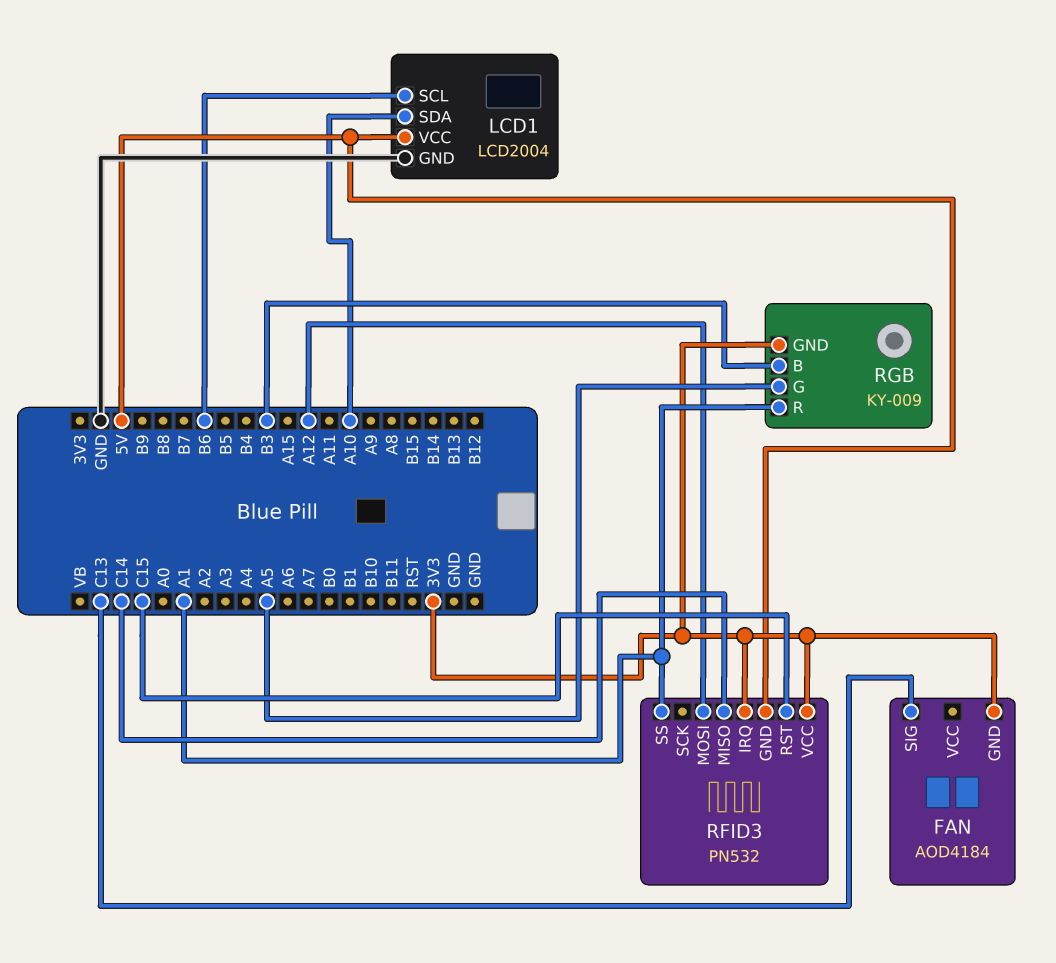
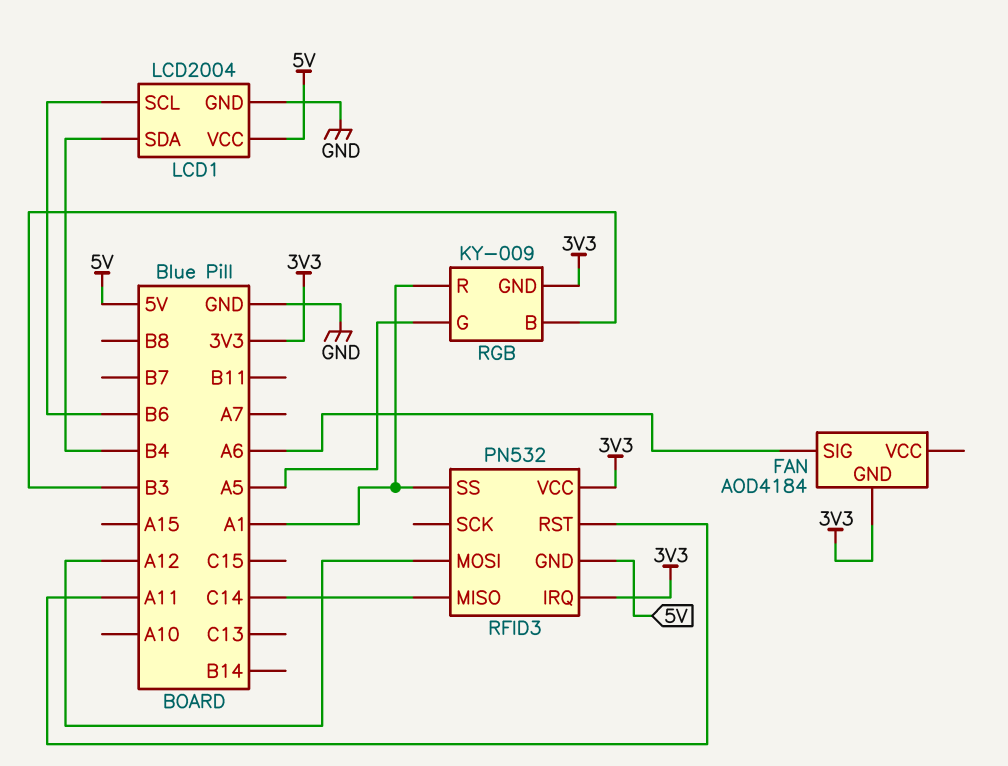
FAN pin SIG: C13 -> A6
LCD1 pin SDA: A10 -> B4
RFID3 pin RST: C15 -> A11

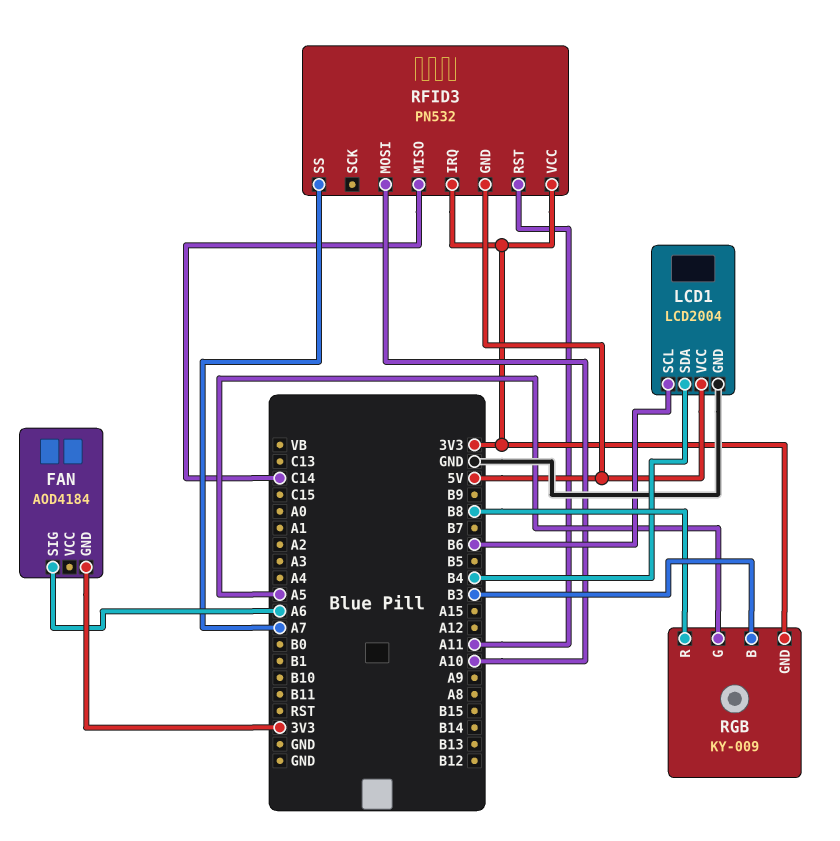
RFID3 pin MOSI: A12 -> A10
RFID3 pin SS: A1 -> A7
RGB pin R: A1 -> B8

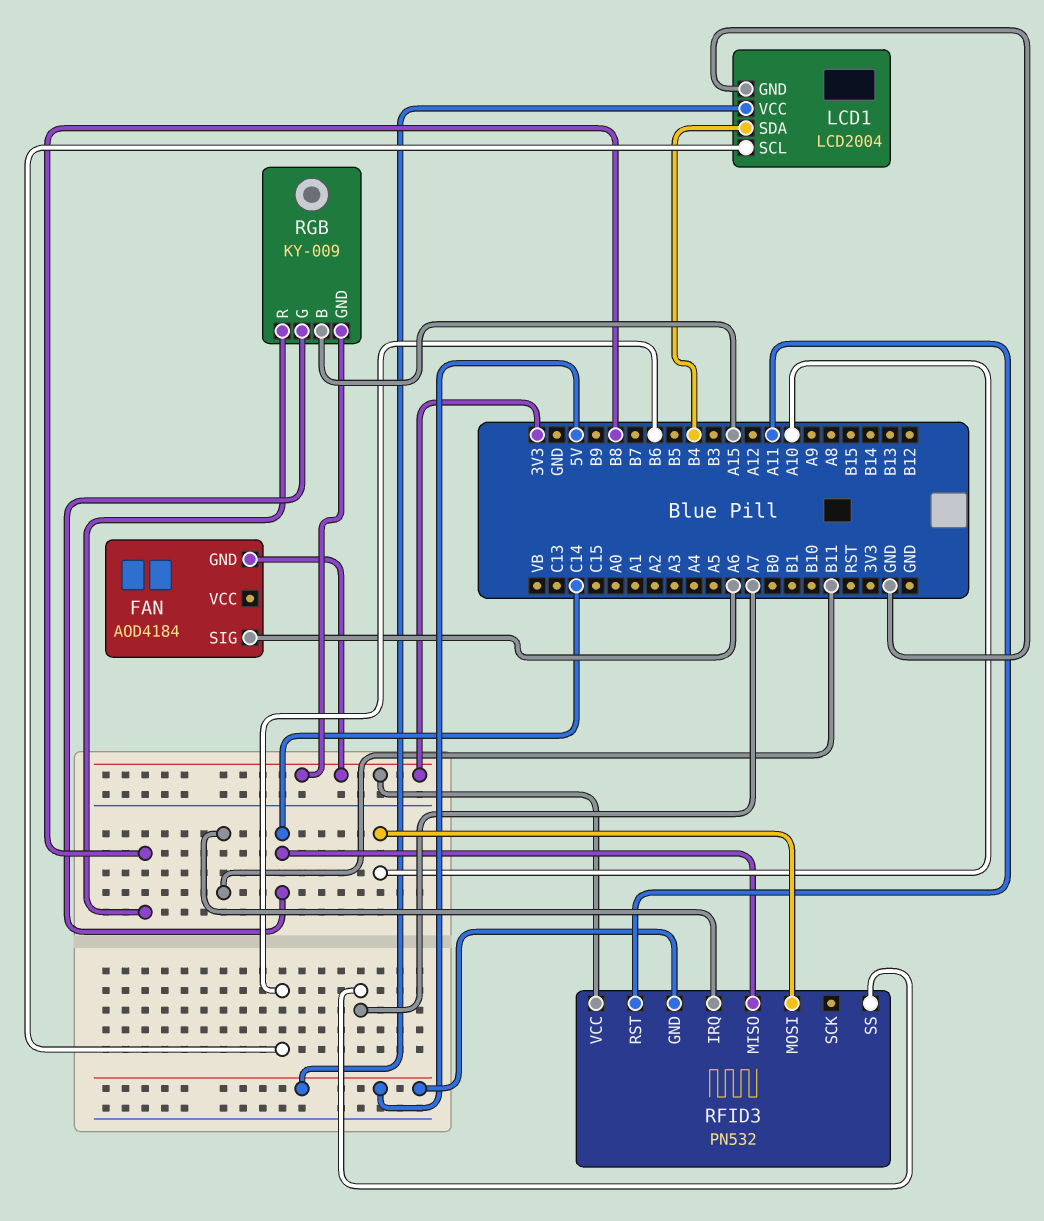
RFID3 pin IRQ: 3V3 -> B11
RGB pin B: B3 -> A15
RGB pin G: A5 -> C14

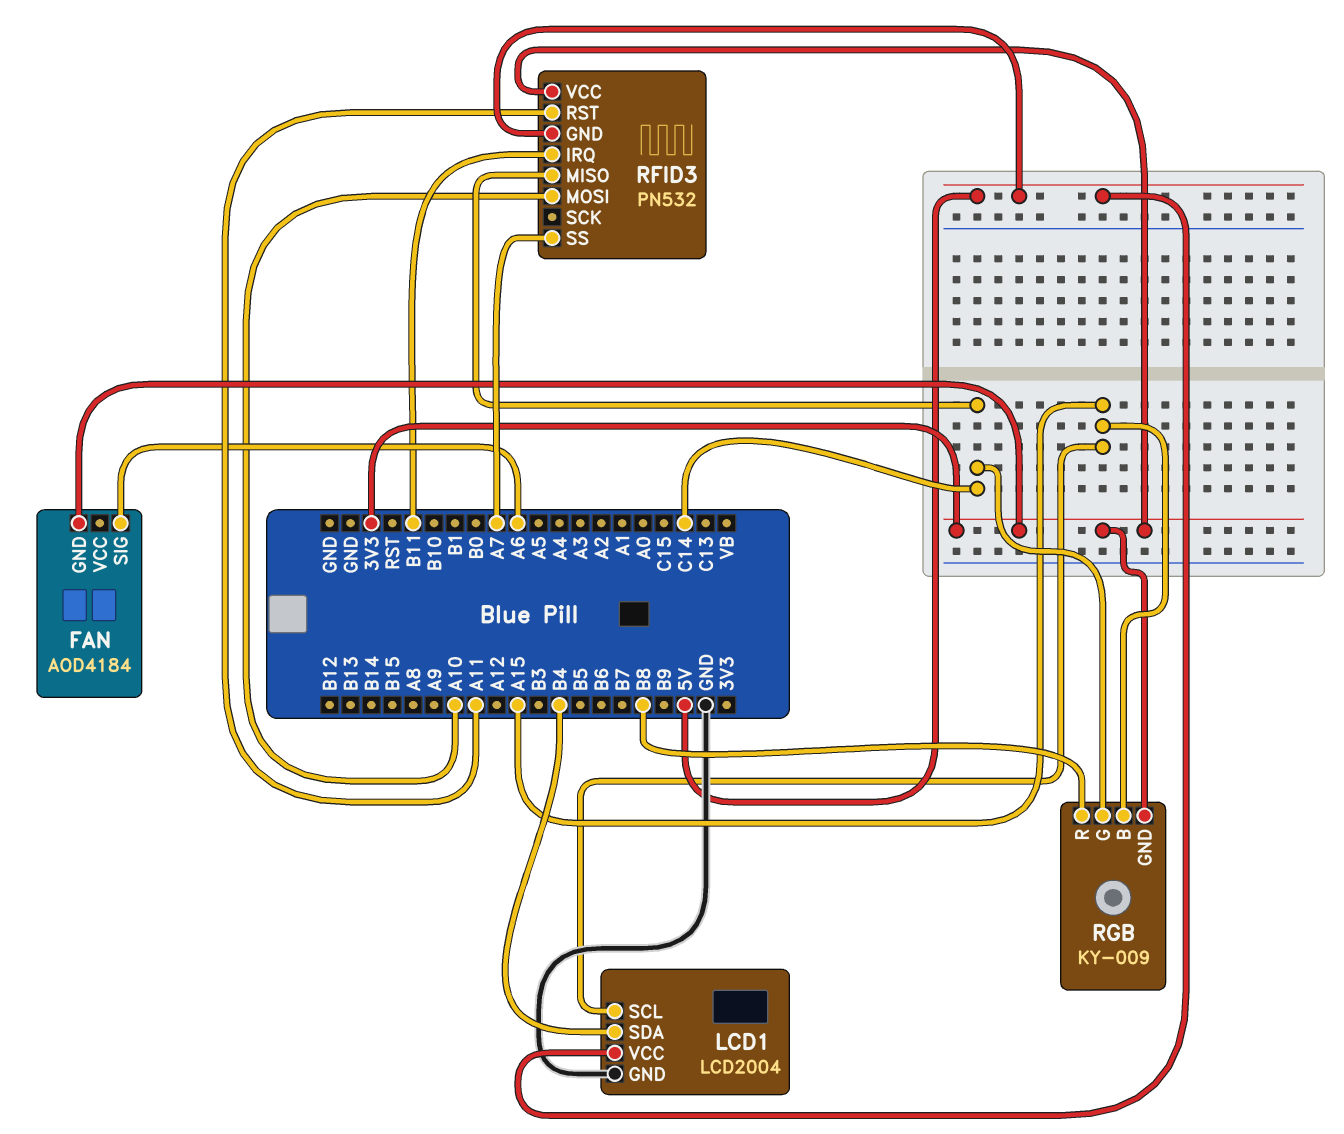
LCD1 pin SCL: B6 -> A15

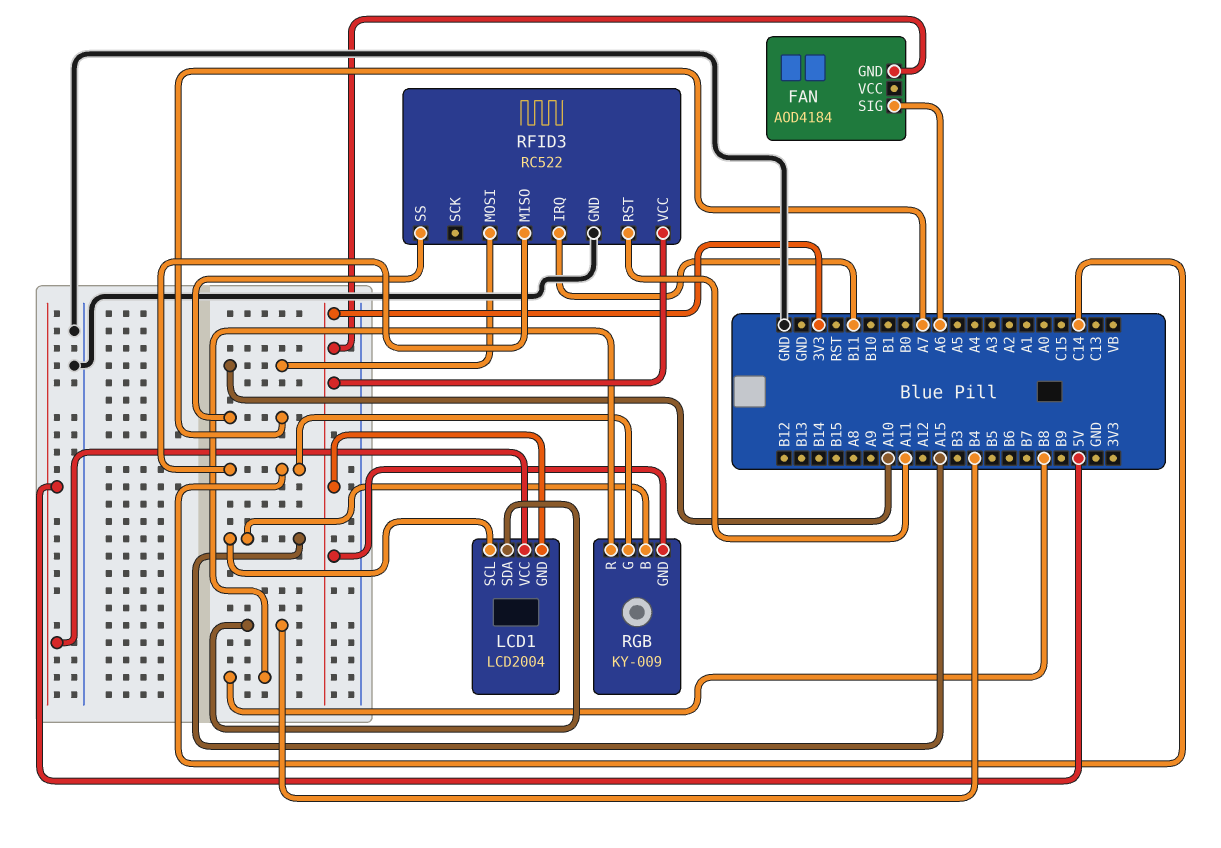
LCD1 pin GND: GND -> 3V3
RFID3: PN532 -> RC522
RFID3 pin GND: 5V -> GND

